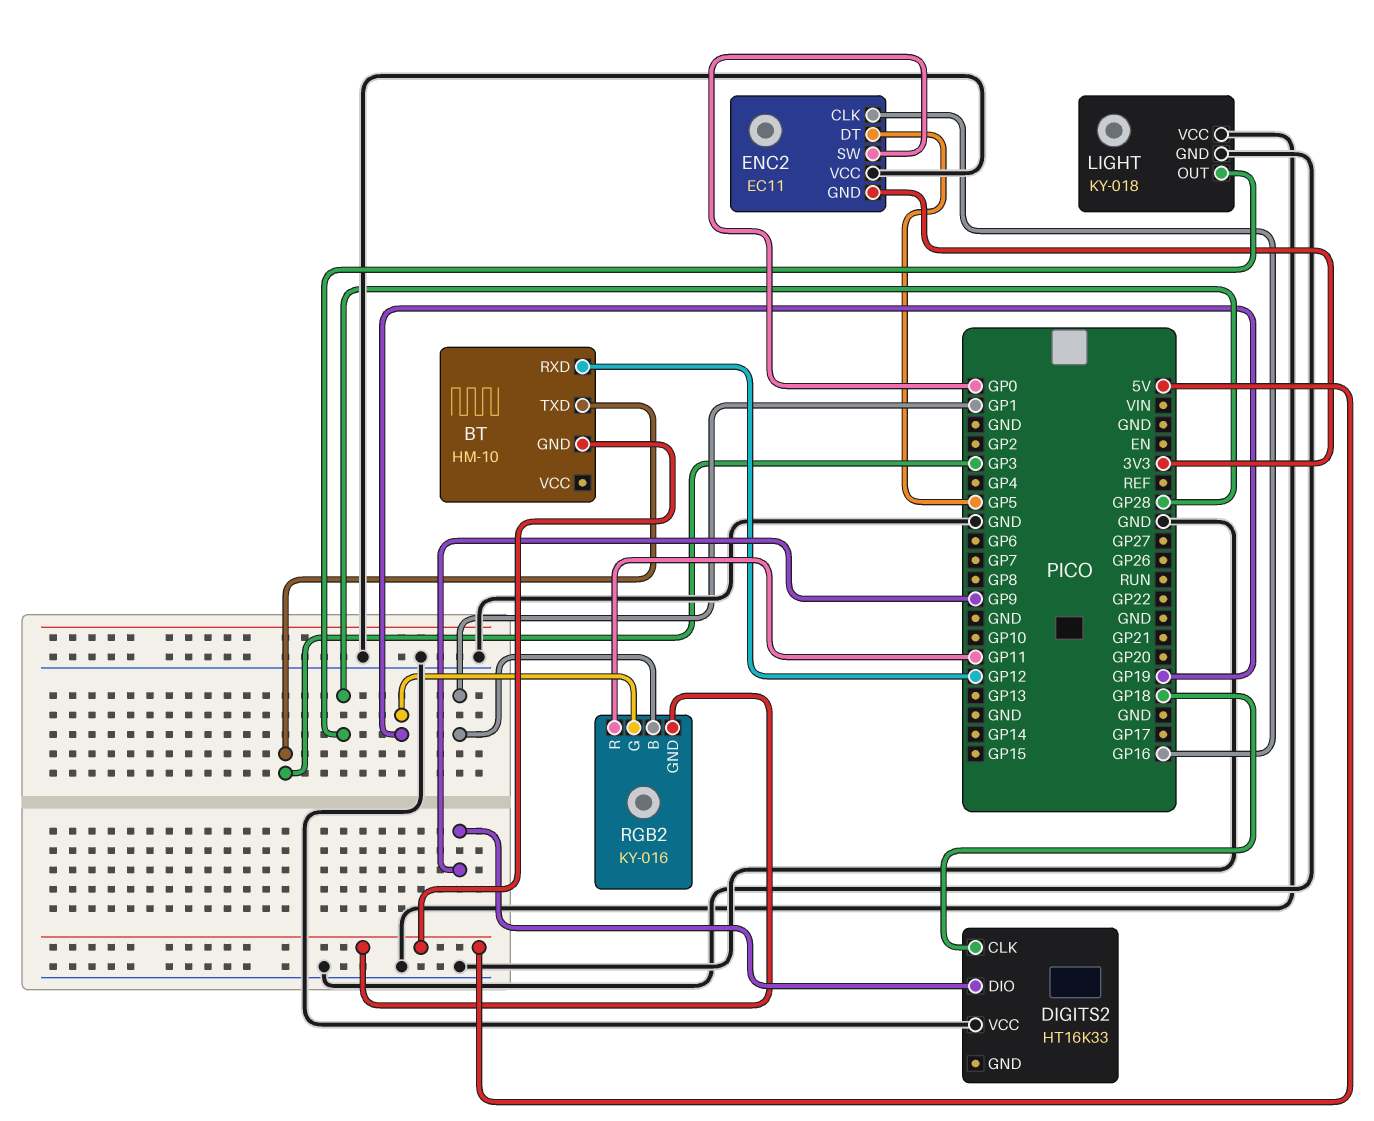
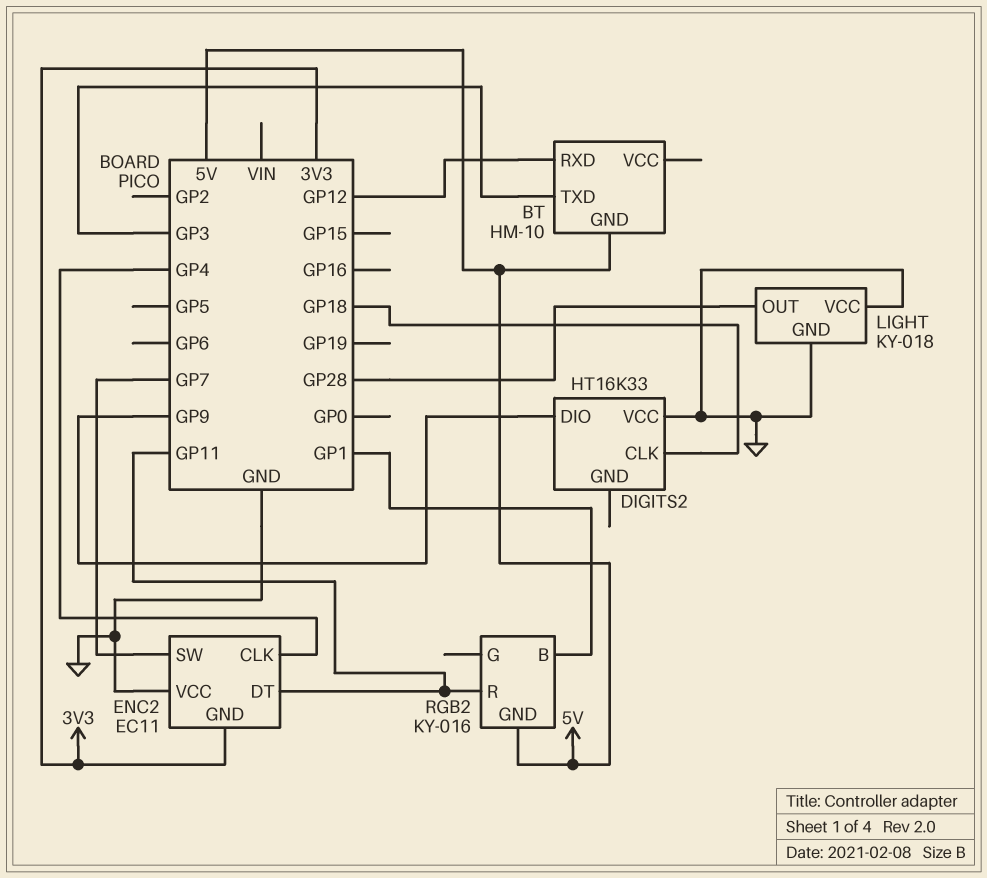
ENC2 pin CLK: GP16 -> GP4
ENC2 pin DT: GP5 -> GP11
ENC2 pin SW: GP0 -> GP7
RGB2 pin G: GP19 -> none

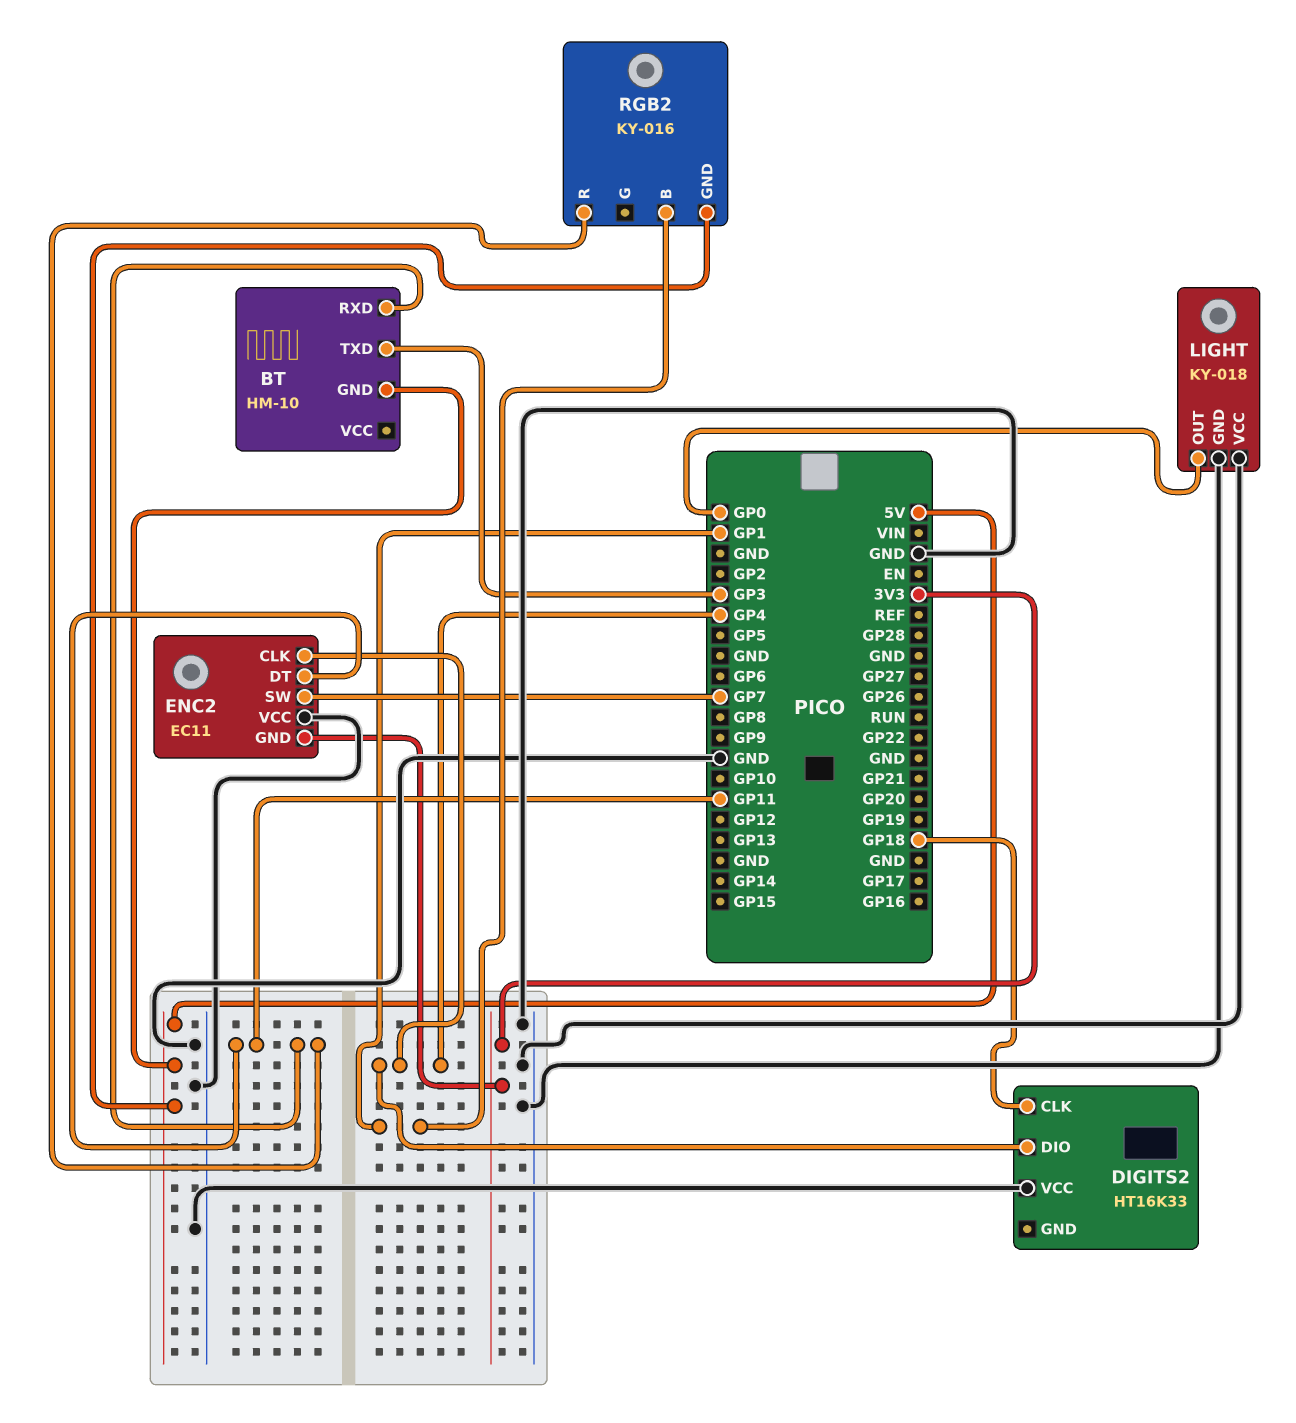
BT pin RXD: GP12 -> GP11
DIGITS2 pin DIO: GP9 -> GP4
LIGHT pin OUT: GP28 -> GP0

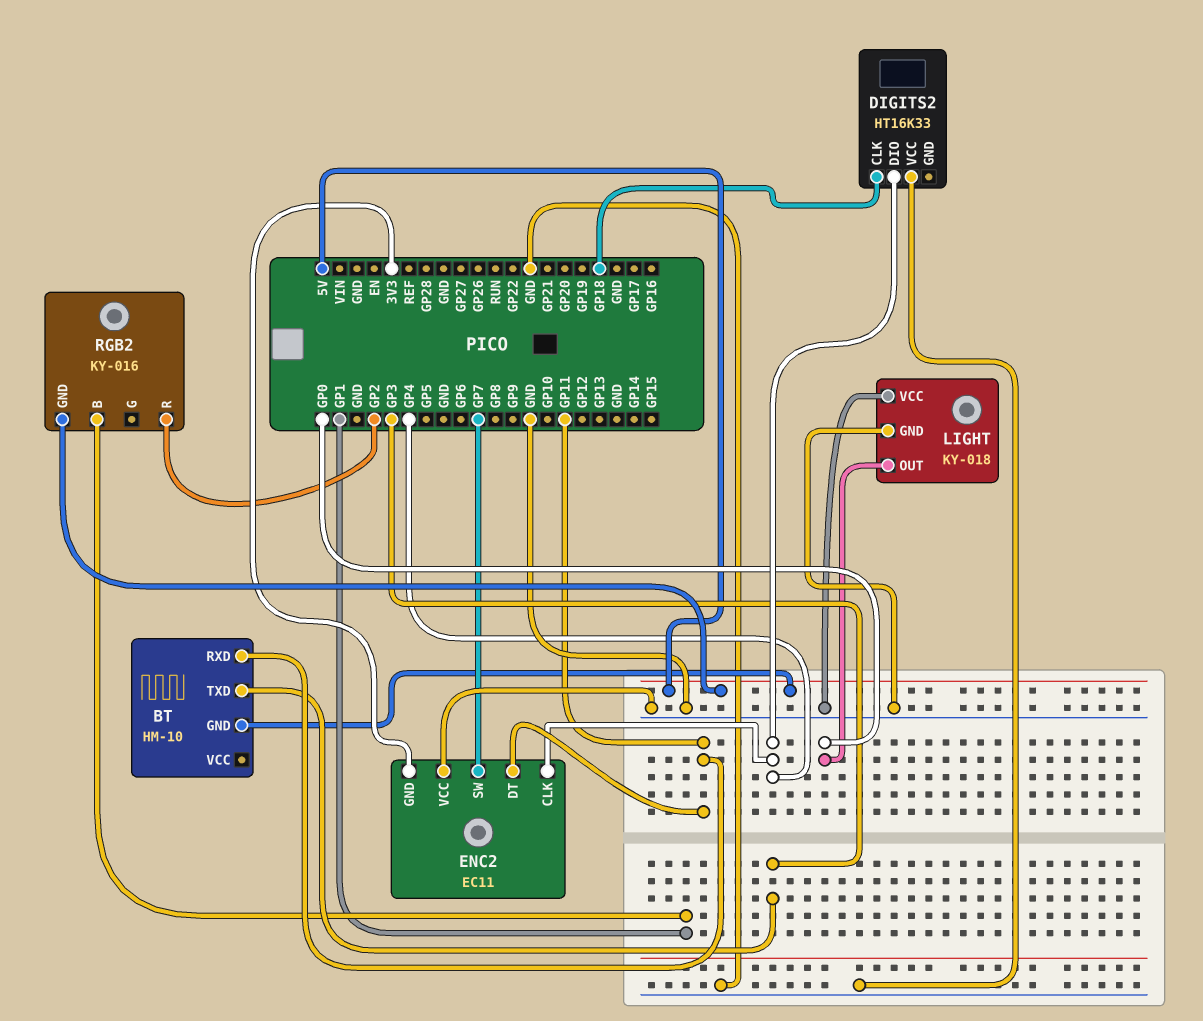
RGB2 pin R: GP11 -> GP2

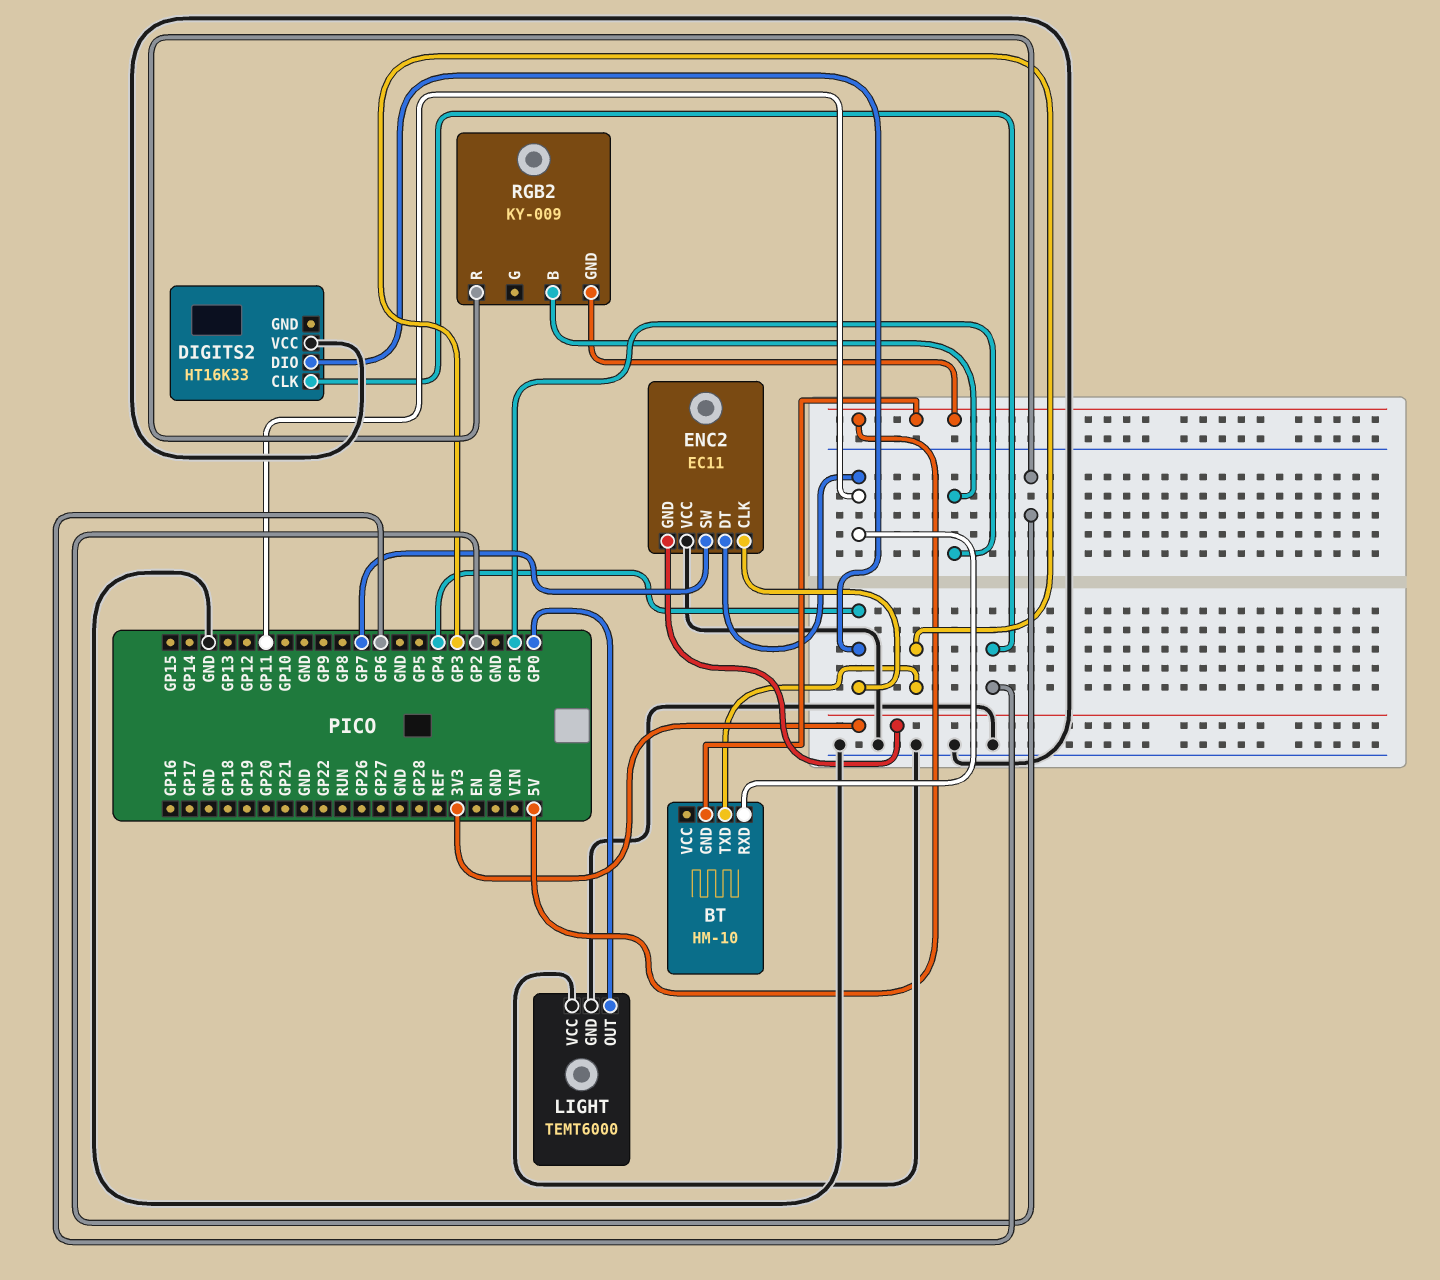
DIGITS2 pin CLK: GP18 -> GP6
LIGHT: KY-018 -> TEMT6000
RGB2: KY-016 -> KY-009

